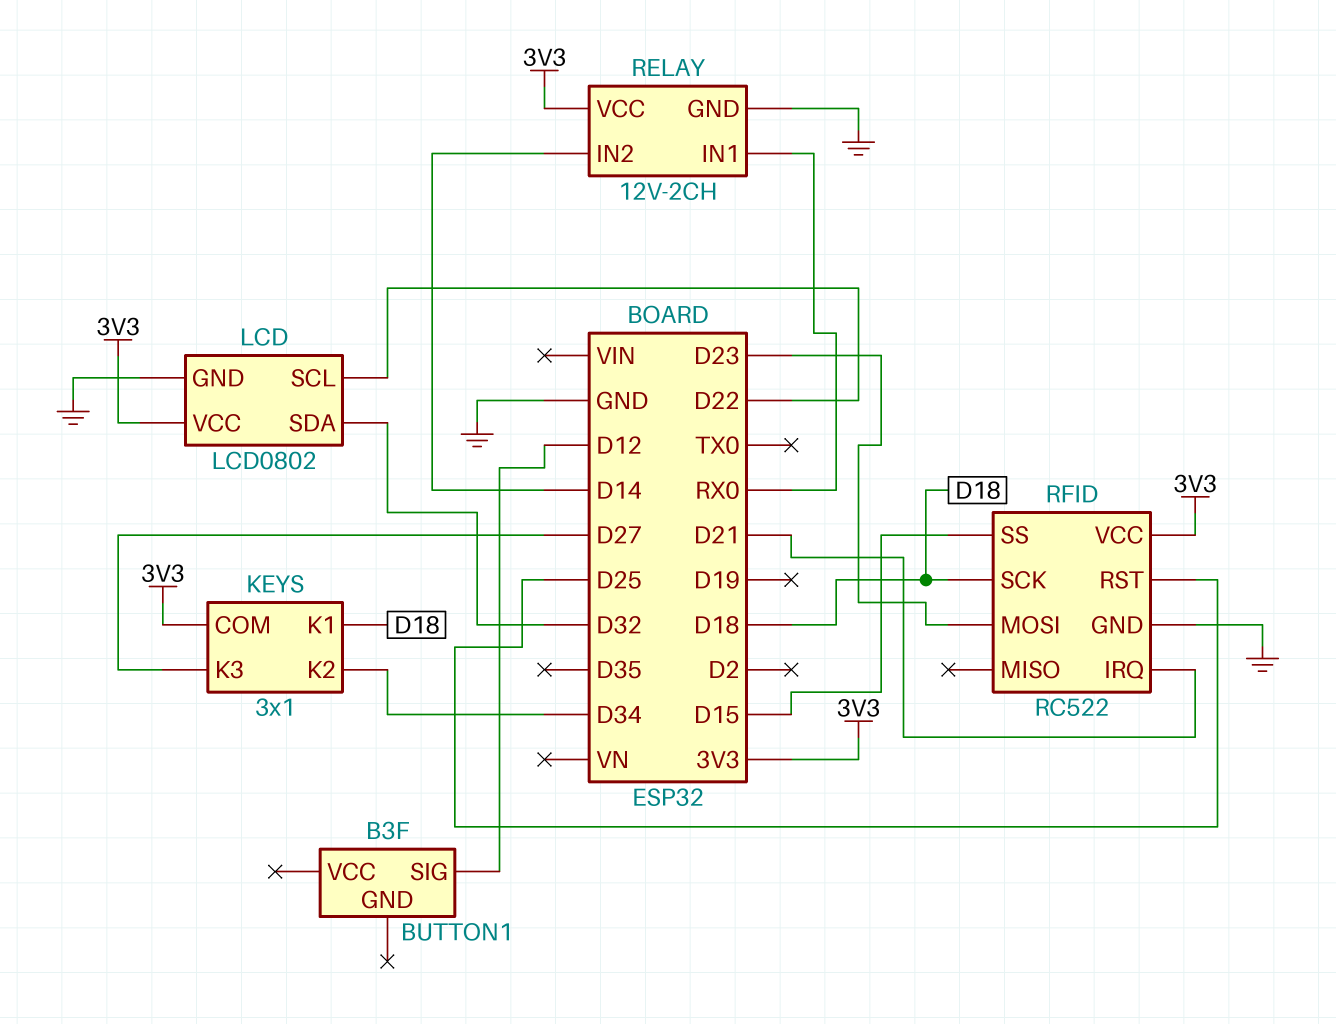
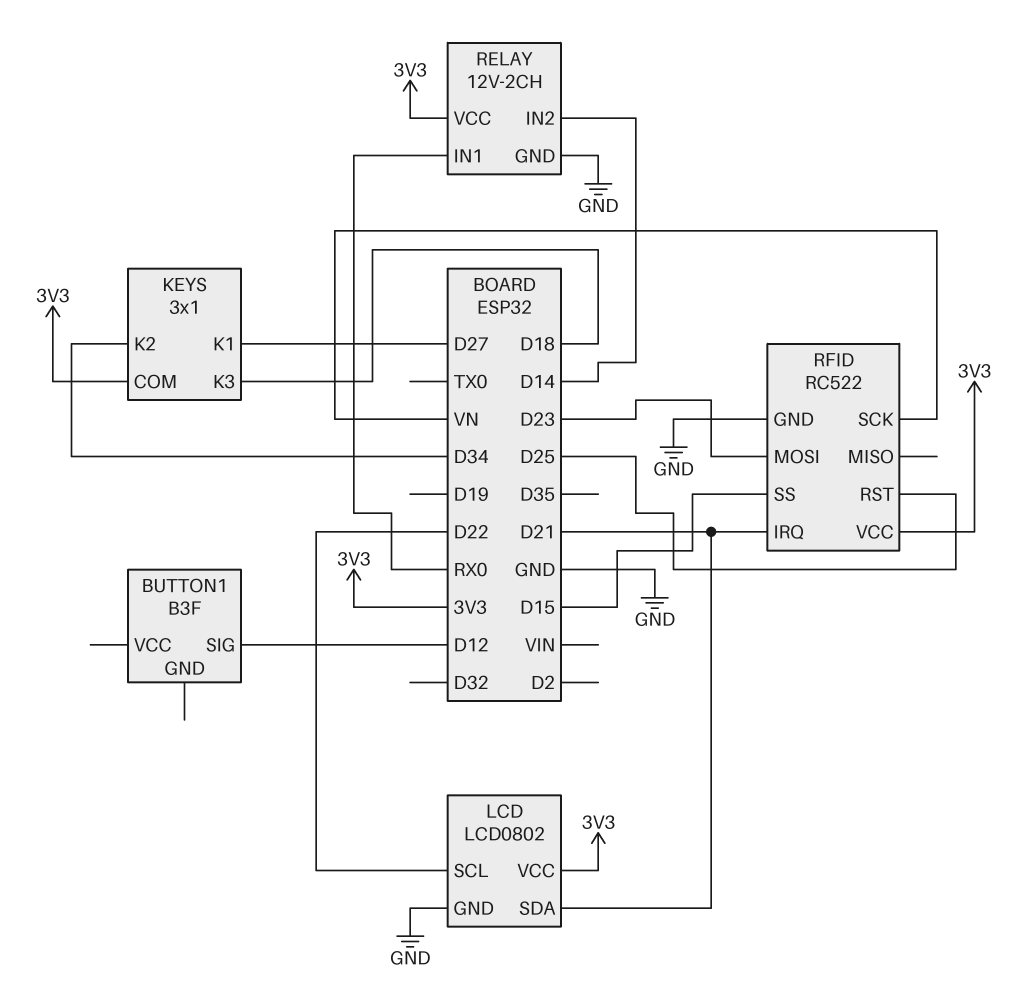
KEYS pin K1: D18 -> D27
KEYS pin K3: D27 -> D18
LCD pin SDA: D32 -> D21
RFID pin SCK: D18 -> VN

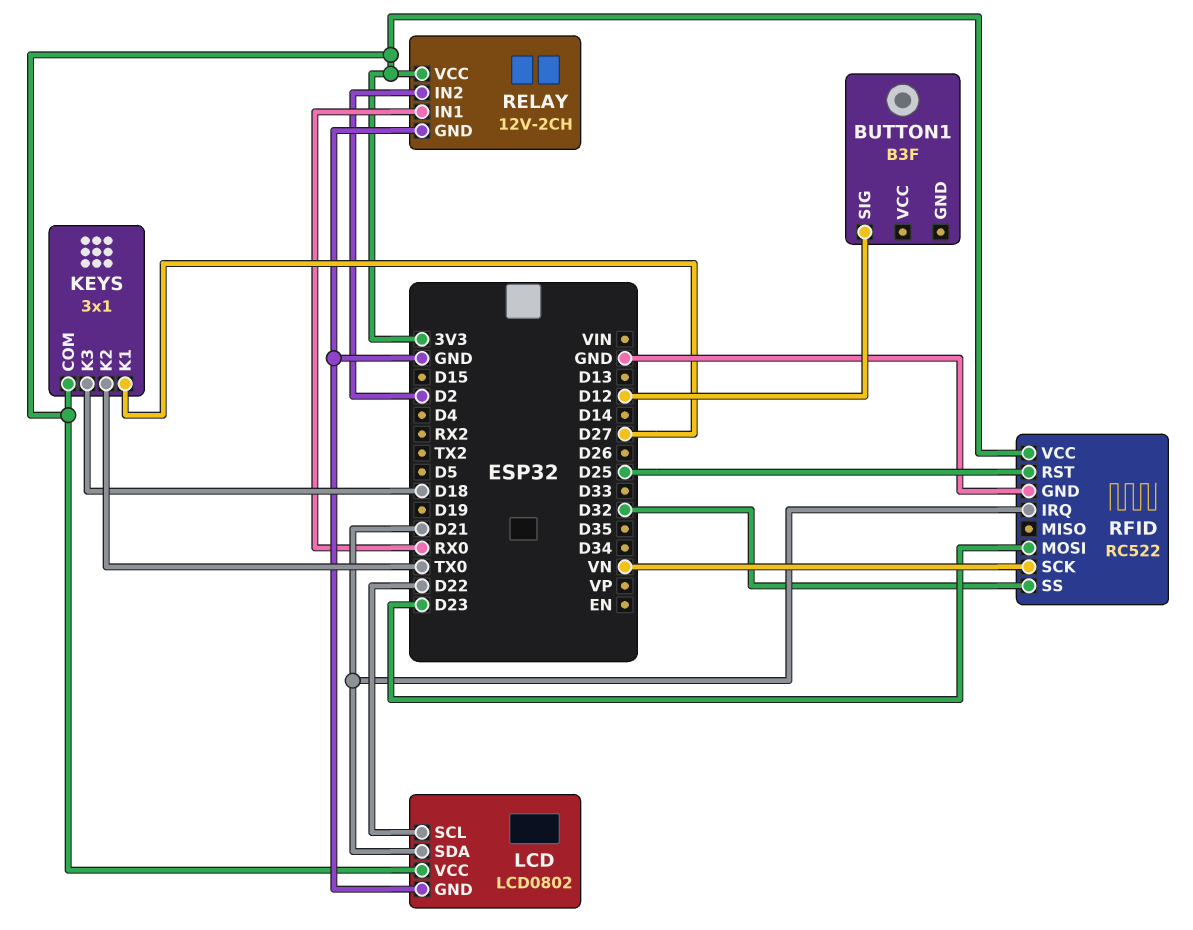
KEYS pin K2: D34 -> TX0
RELAY pin IN2: D14 -> D2
RFID pin SS: D15 -> D32

